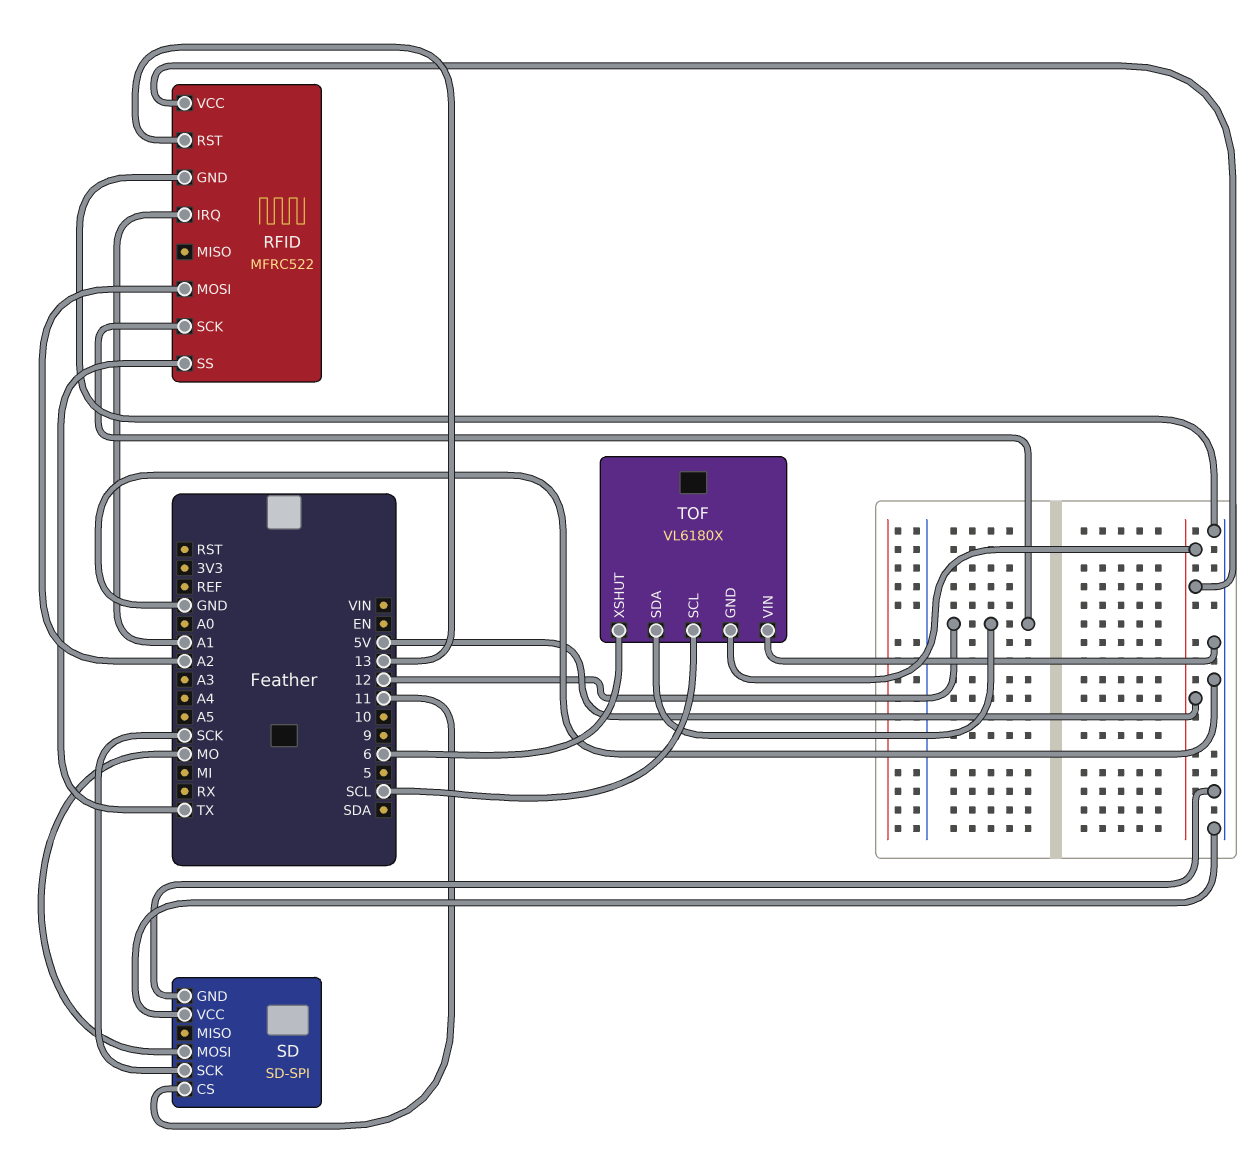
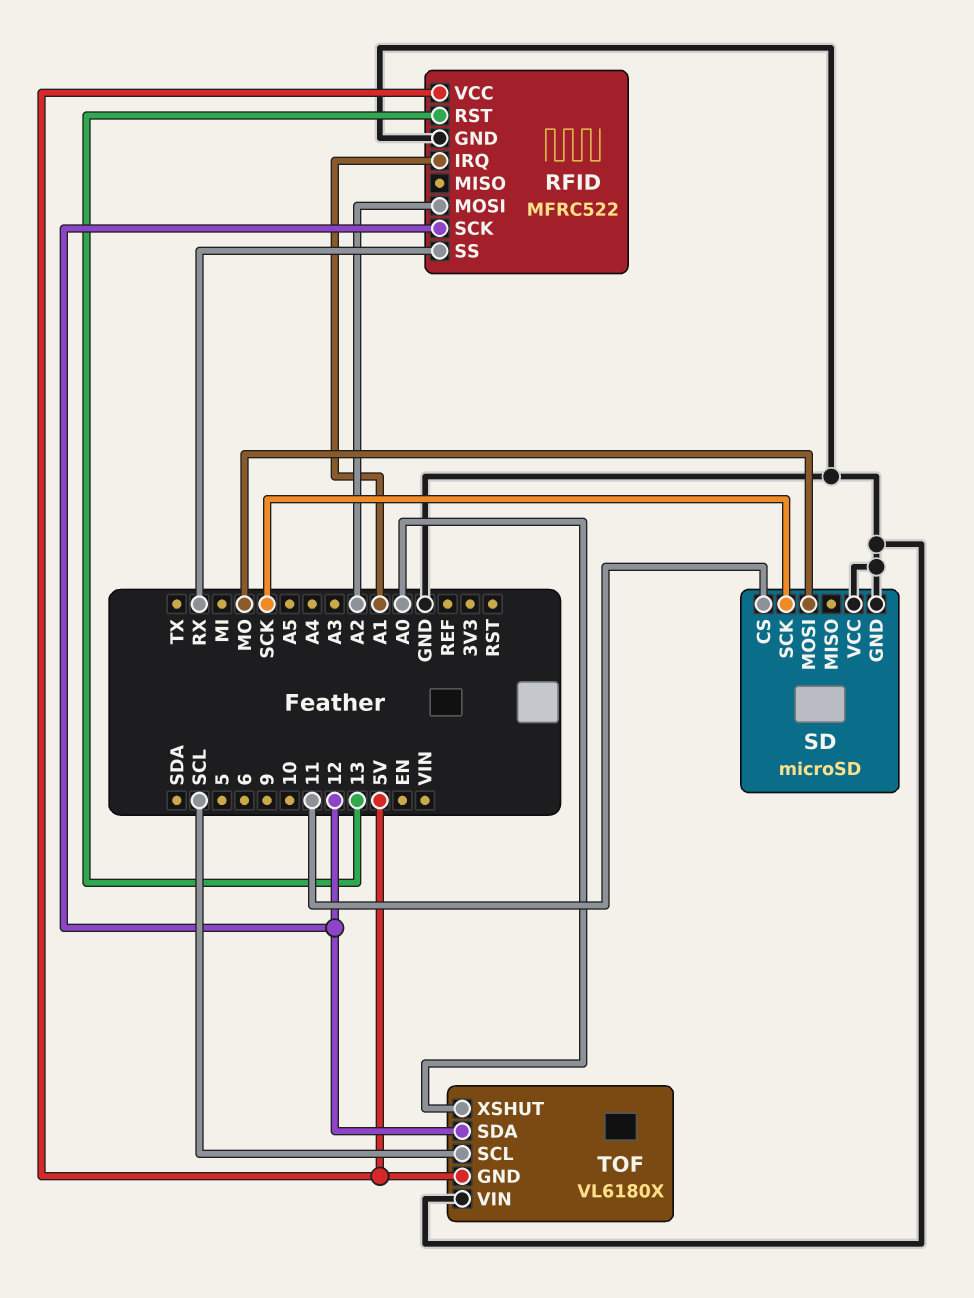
RFID pin SS: TX -> RX
SD: SD-SPI -> microSD
TOF pin XSHUT: 6 -> A0

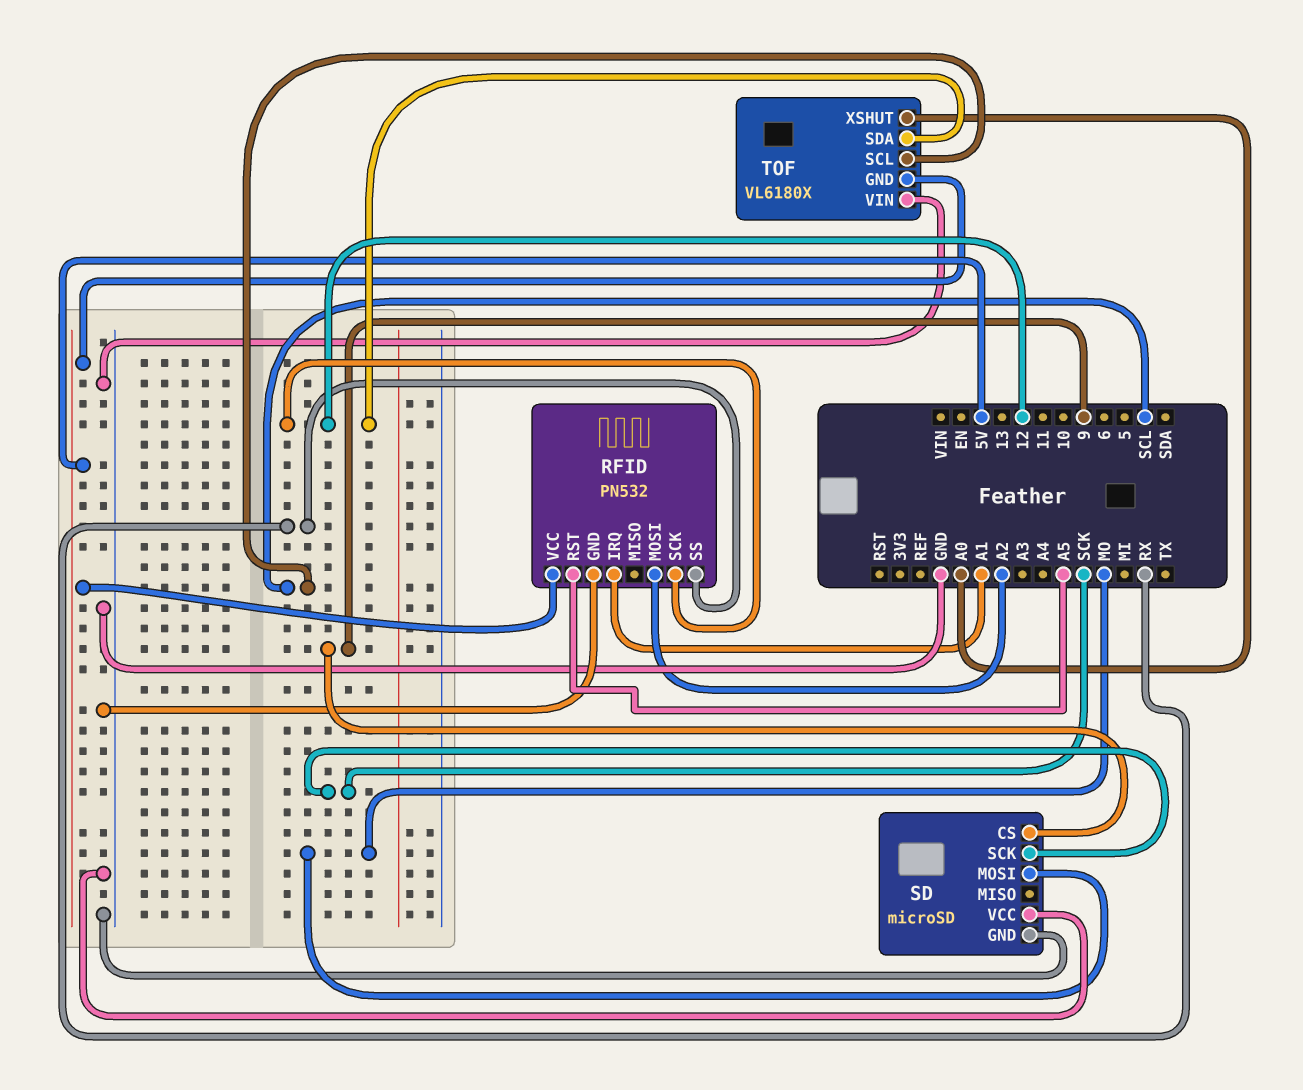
RFID: MFRC522 -> PN532
RFID pin RST: 13 -> A5
SD pin CS: 11 -> 9

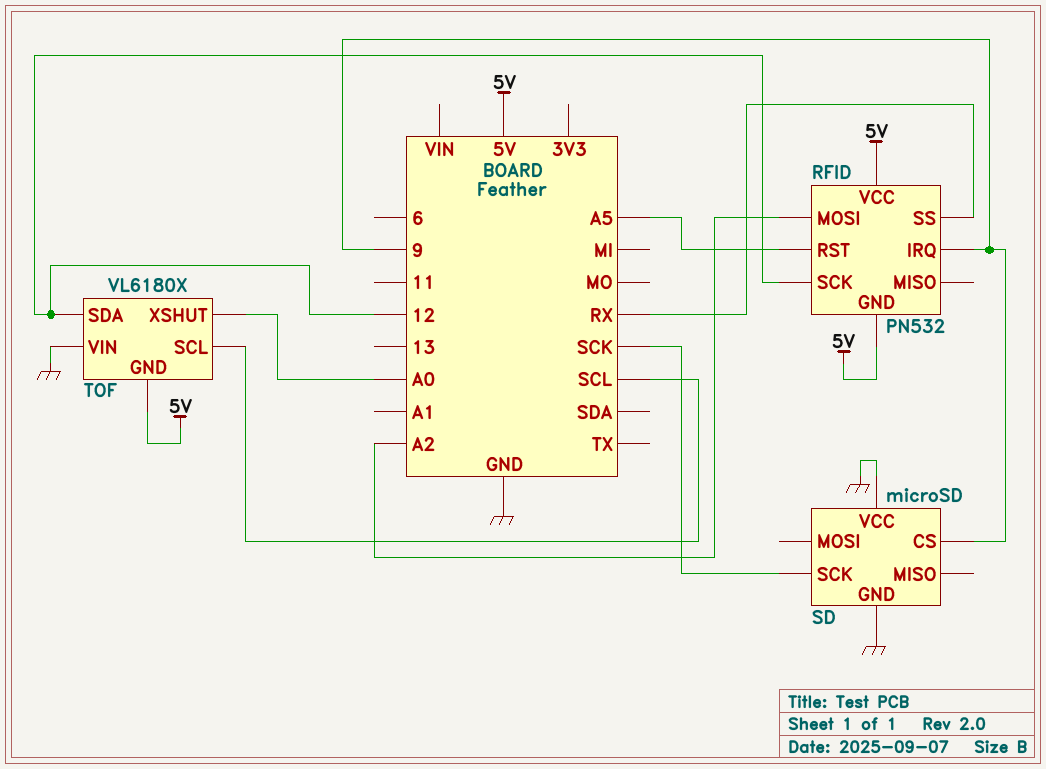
RFID pin GND: GND -> 5V
RFID pin IRQ: A1 -> 9
SD pin MOSI: MO -> none

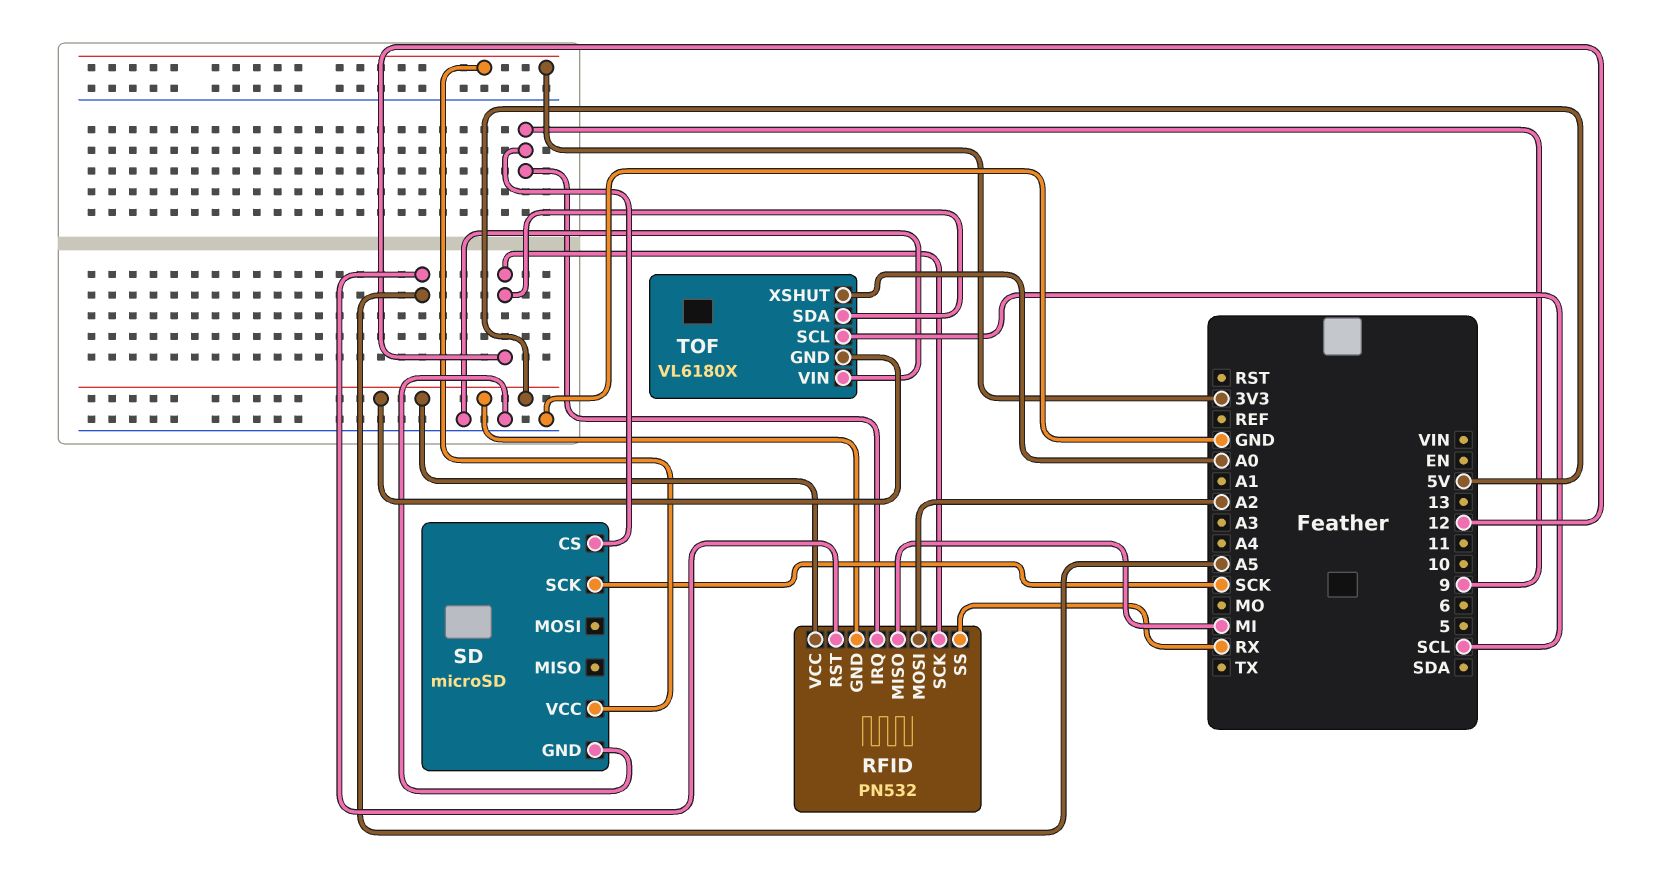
RFID pin MISO: none -> MI
SD pin VCC: GND -> 3V3

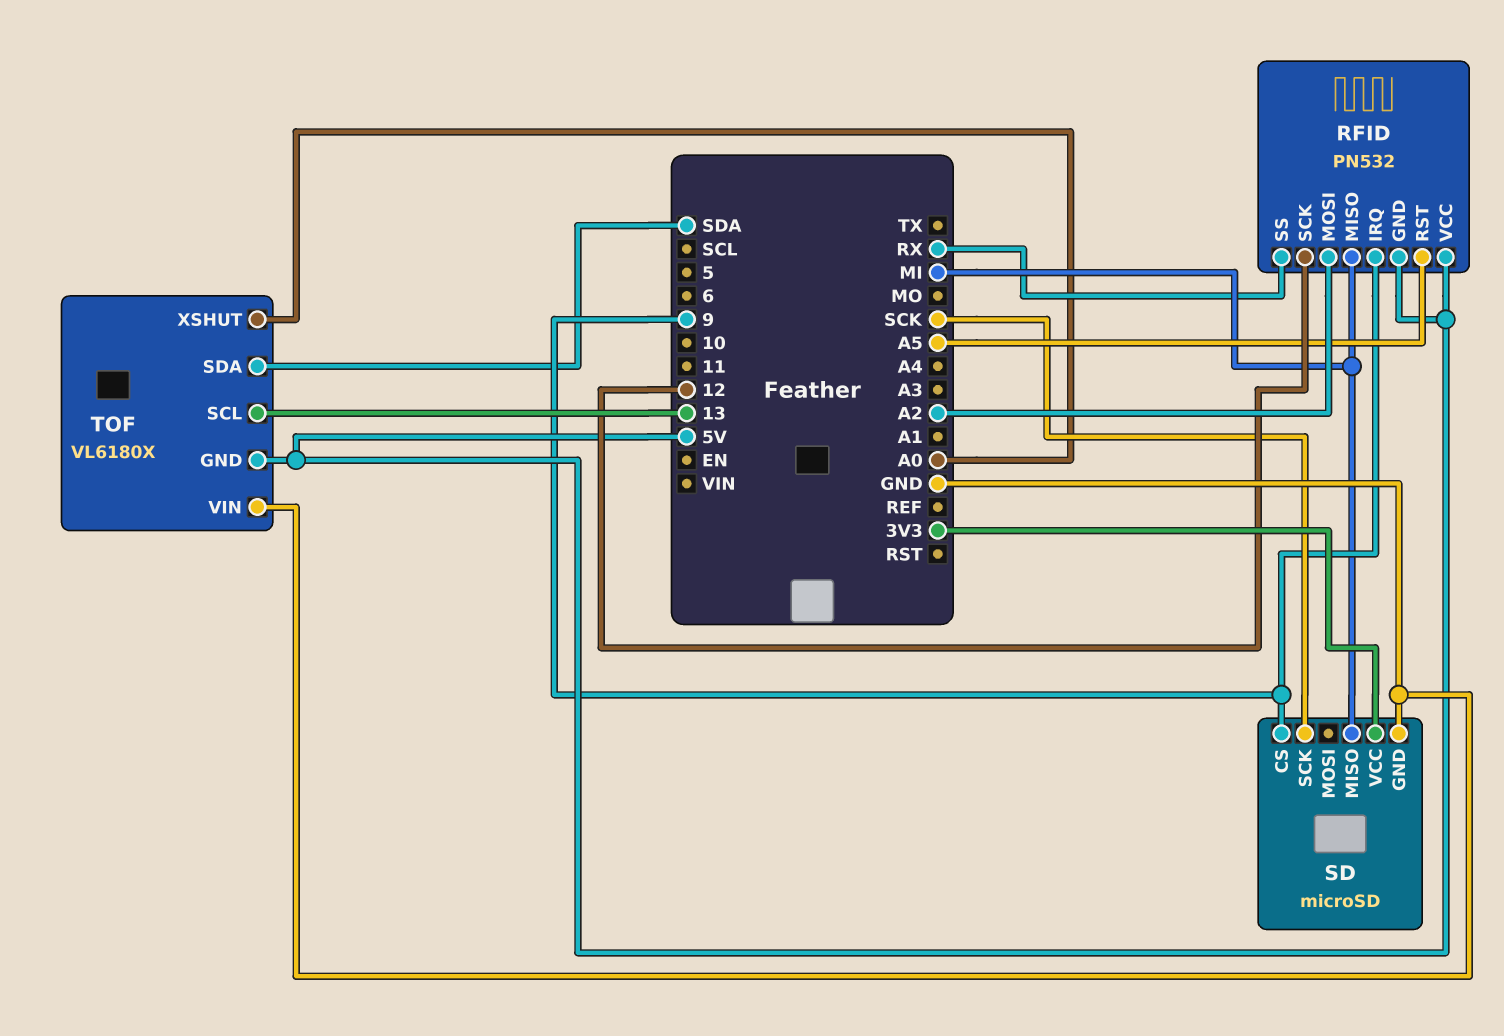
SD pin MISO: none -> MI
TOF pin SCL: SCL -> 13
TOF pin SDA: 12 -> SDA

